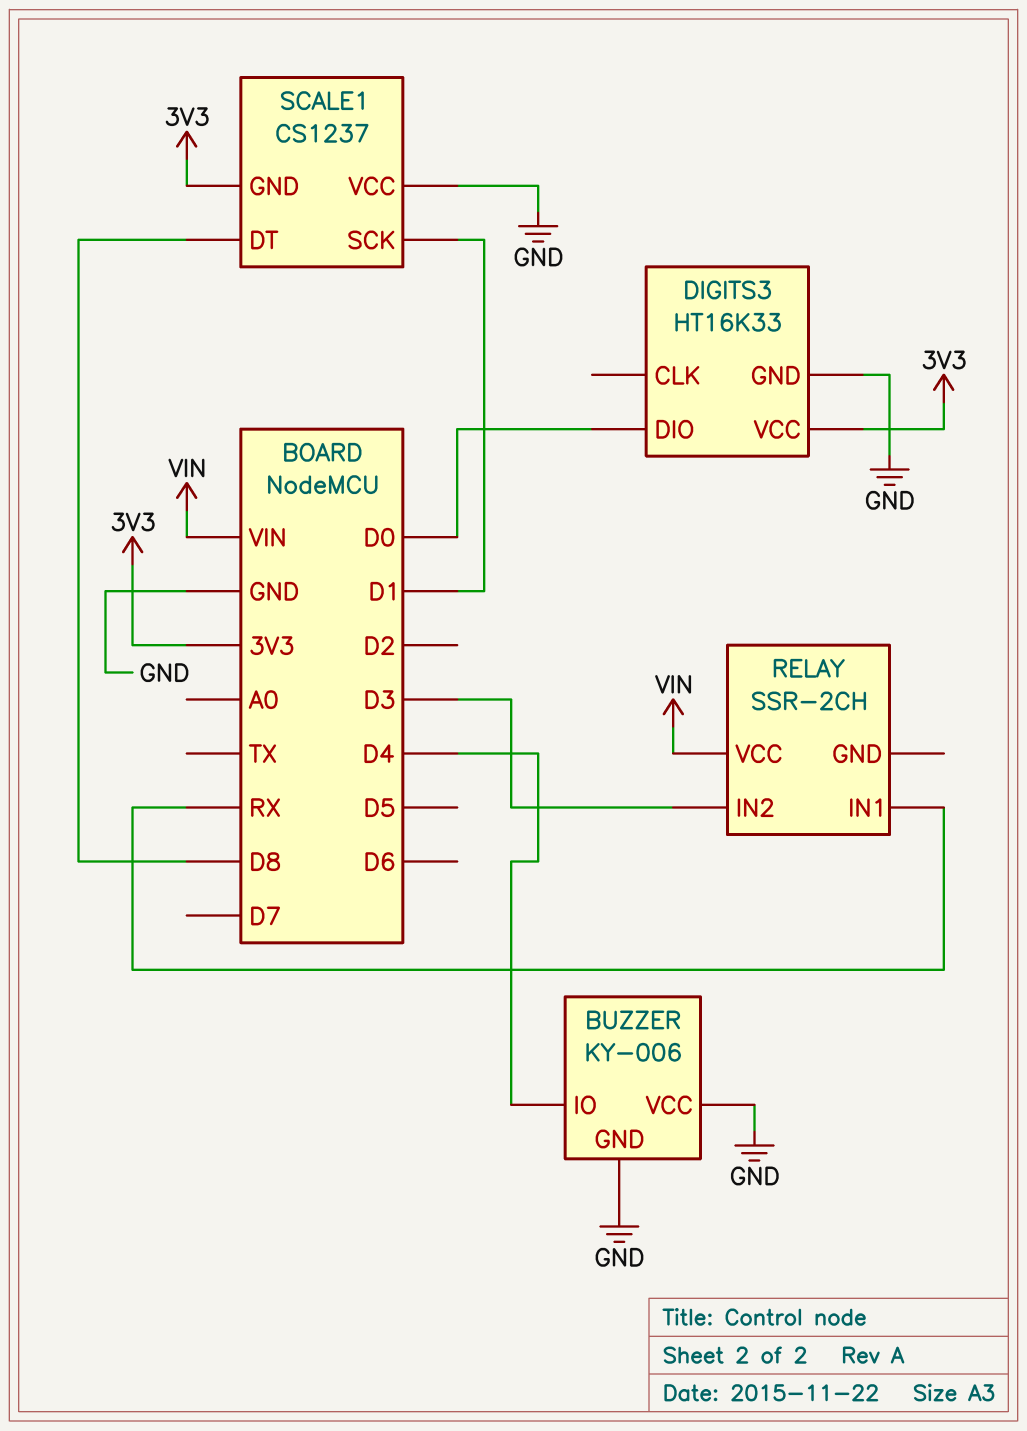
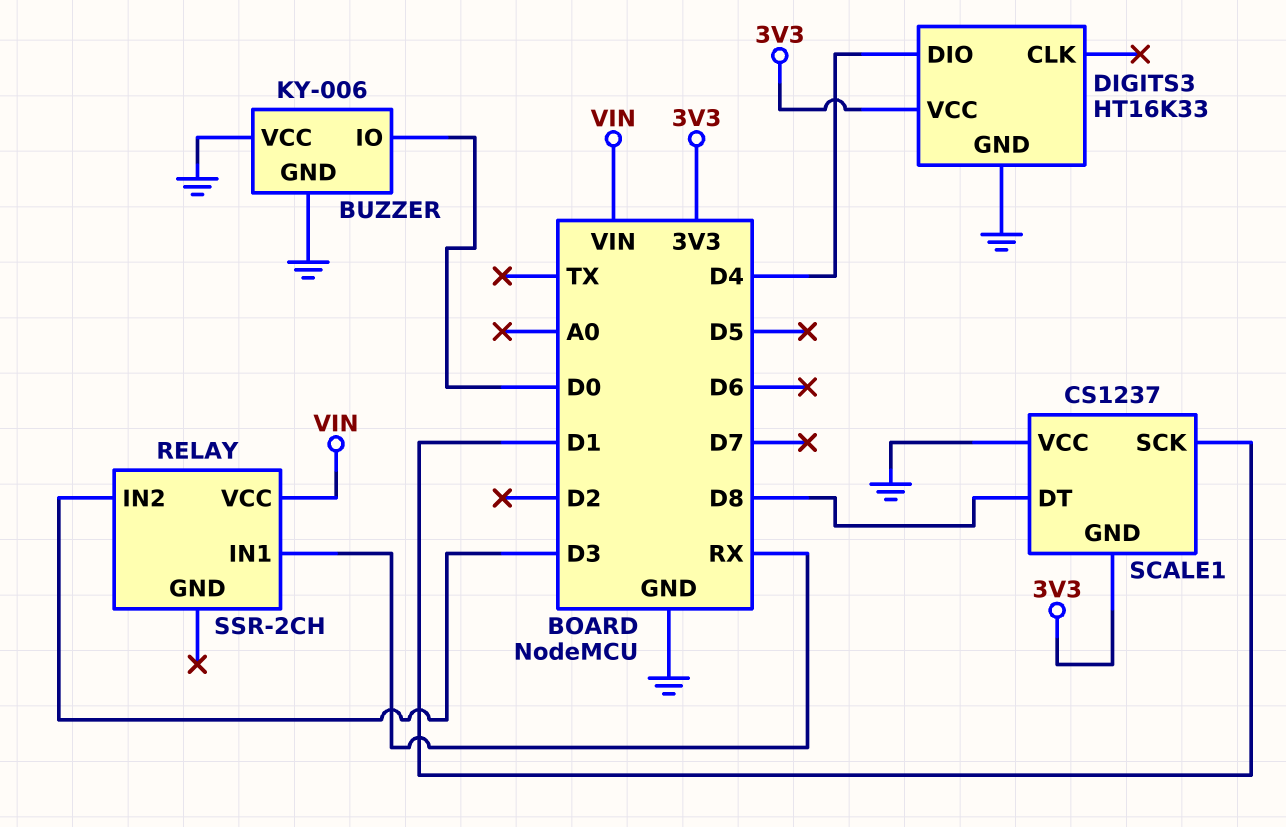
BUZZER pin IO: D4 -> D0
DIGITS3 pin DIO: D0 -> D4

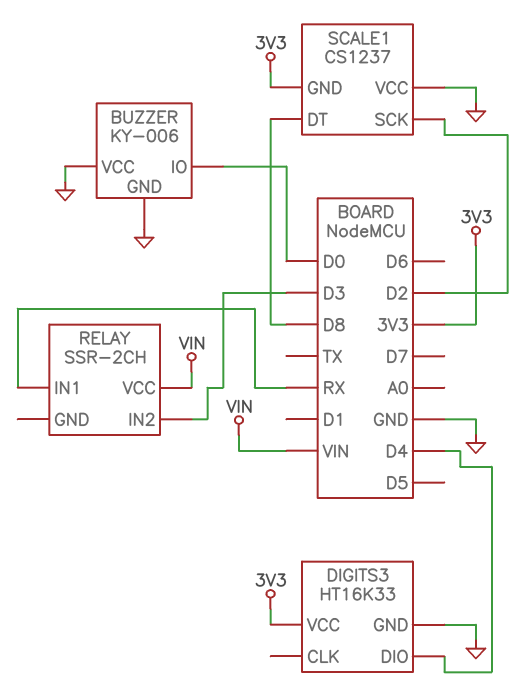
SCALE1 pin SCK: D1 -> D2

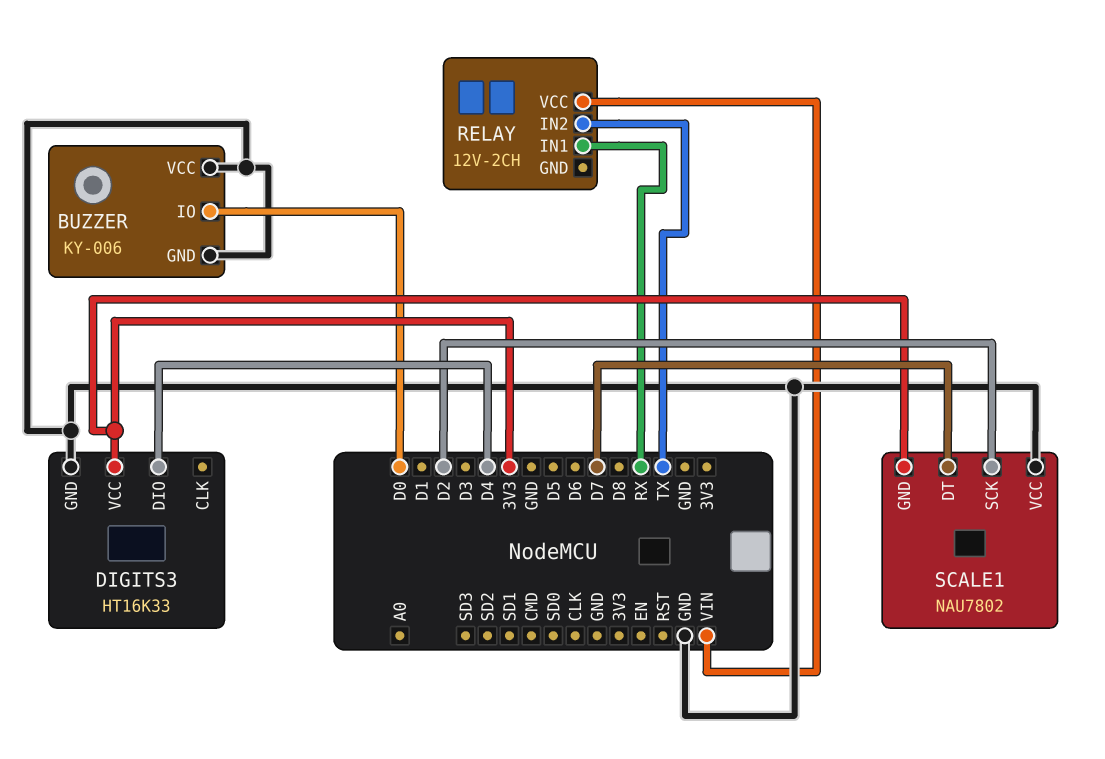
RELAY: SSR-2CH -> 12V-2CH
RELAY pin IN2: D3 -> TX
SCALE1: CS1237 -> NAU7802
SCALE1 pin DT: D8 -> D7

